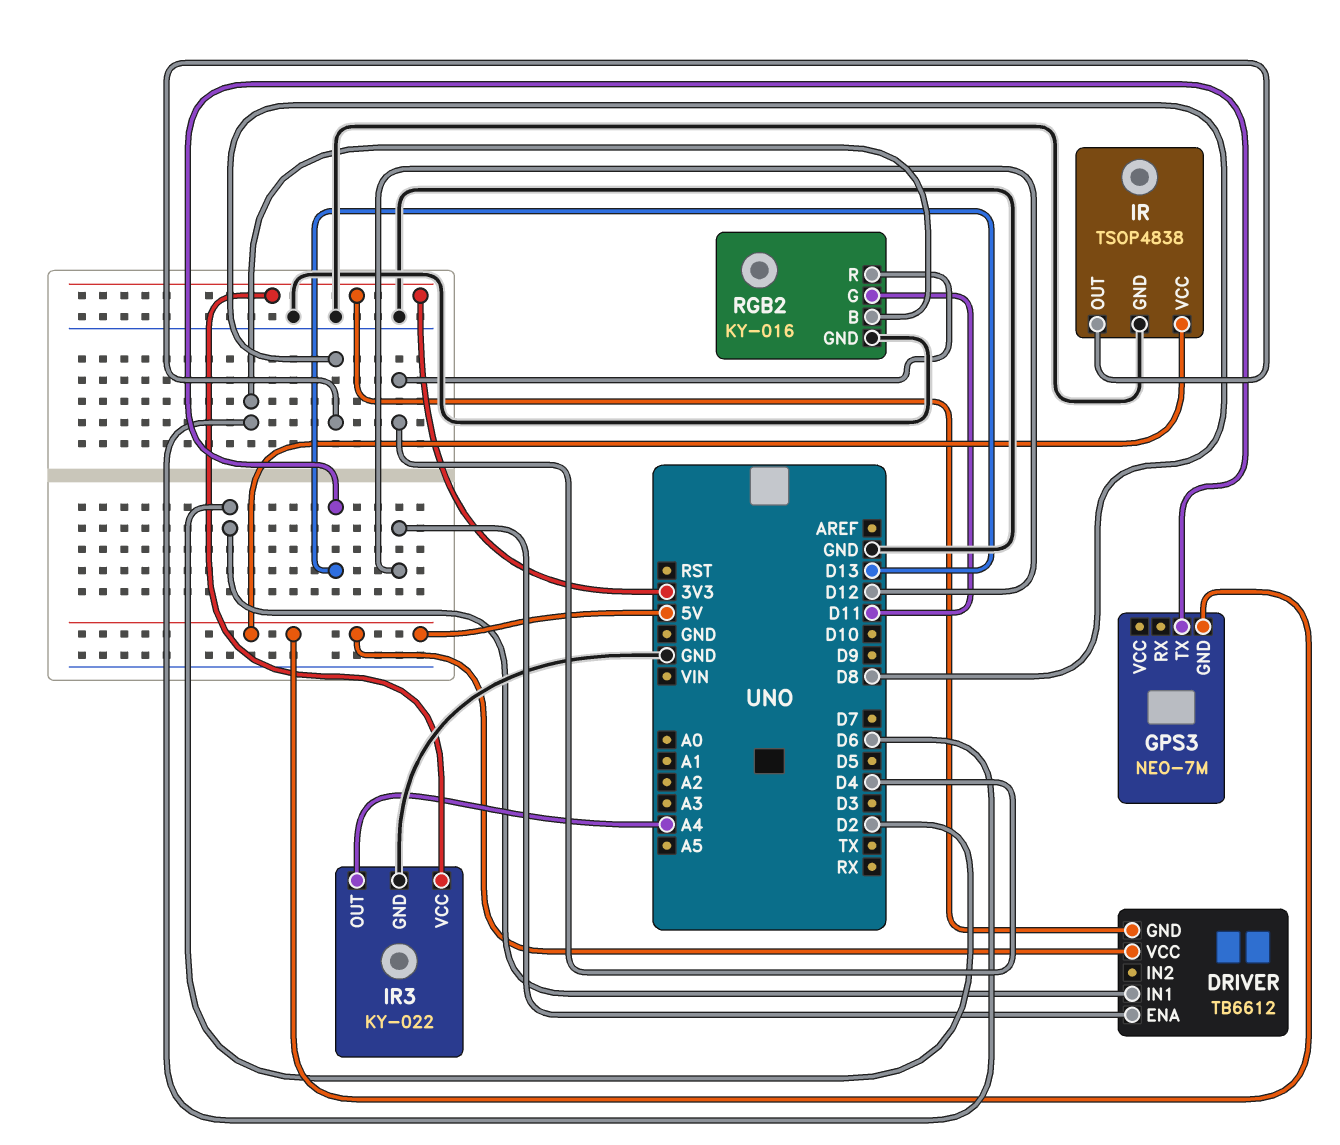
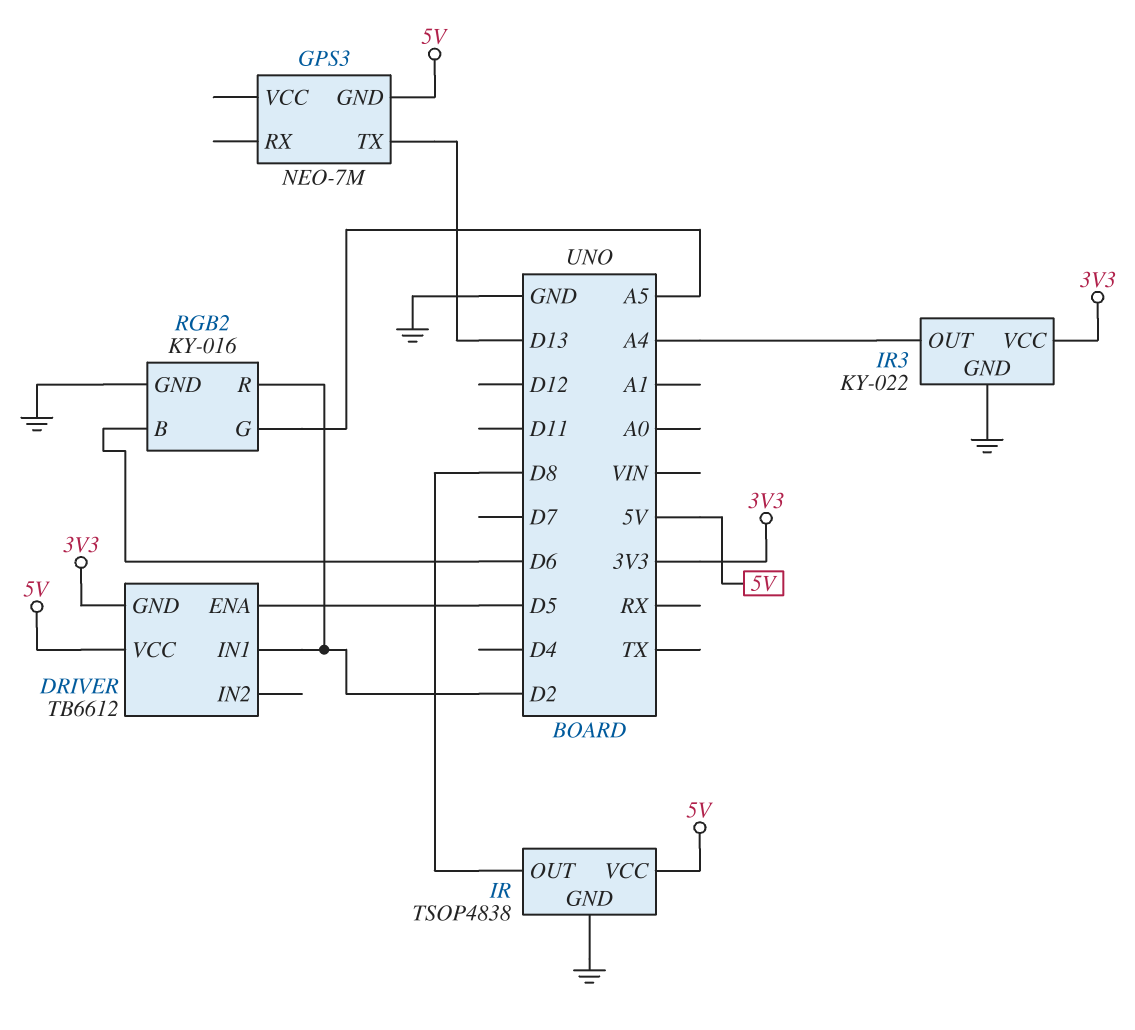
DRIVER pin ENA: D12 -> D5
RGB2 pin G: D11 -> A5
RGB2 pin R: D4 -> D2

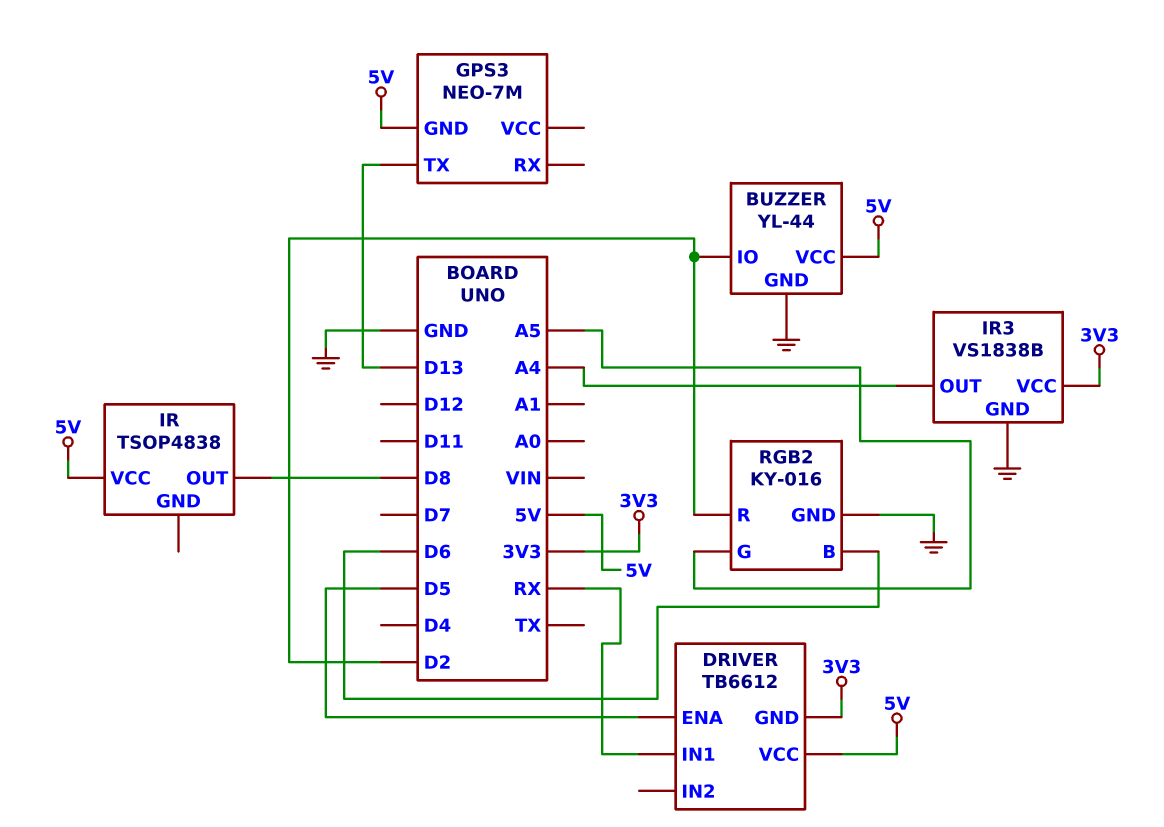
BUZZER: none -> YL-44
BUZZER pin GND: none -> GND
BUZZER pin IO: none -> D2
BUZZER pin VCC: none -> 5V
DRIVER pin IN1: D2 -> RX
IR pin GND: GND -> none
IR3: KY-022 -> VS1838B

